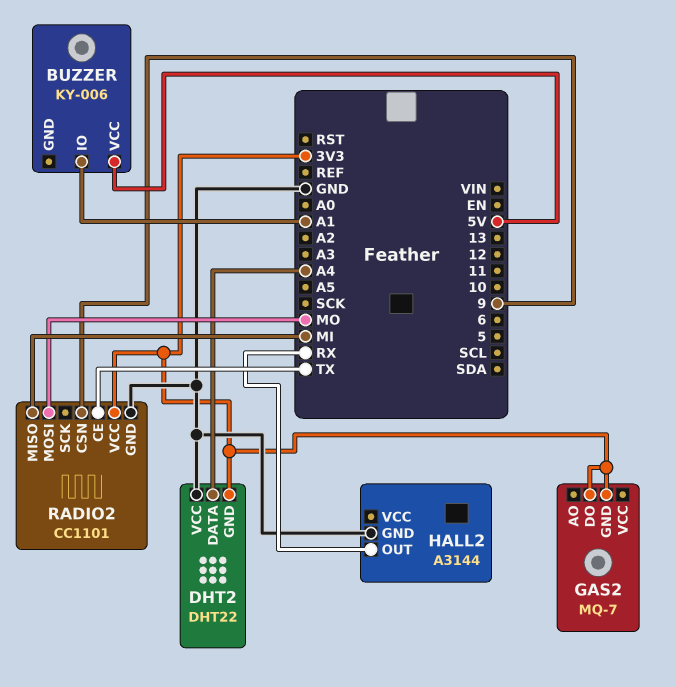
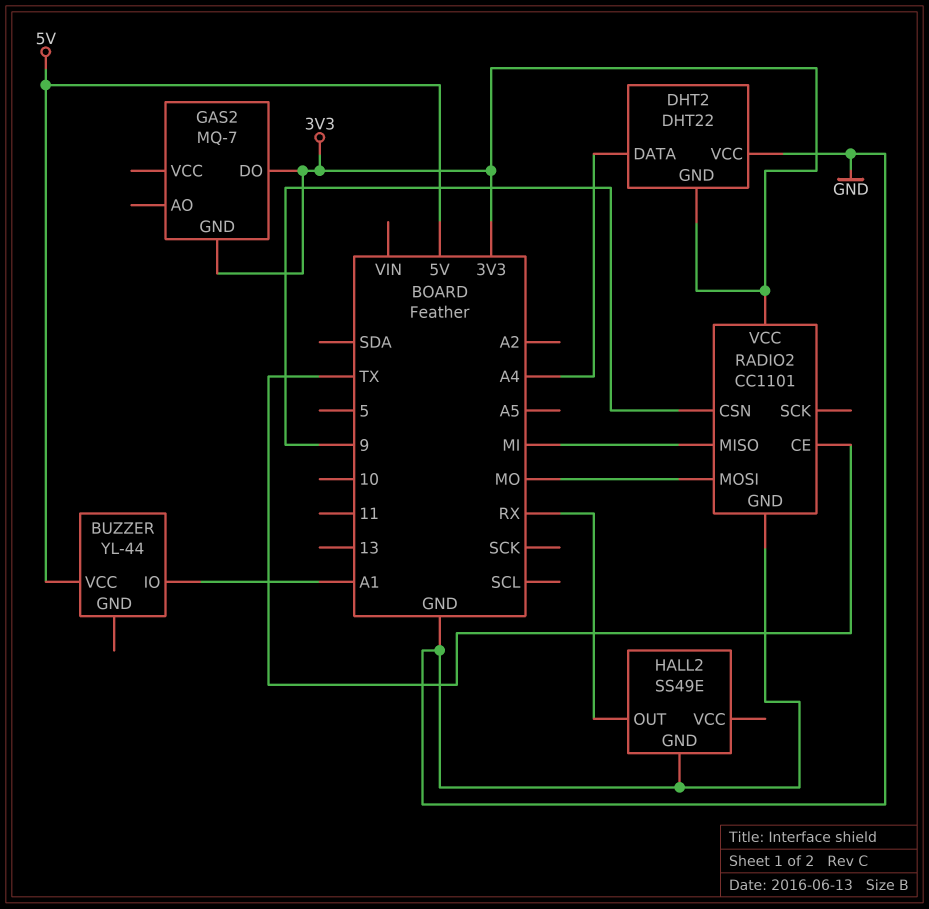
BUZZER: KY-006 -> YL-44
HALL2: A3144 -> SS49E

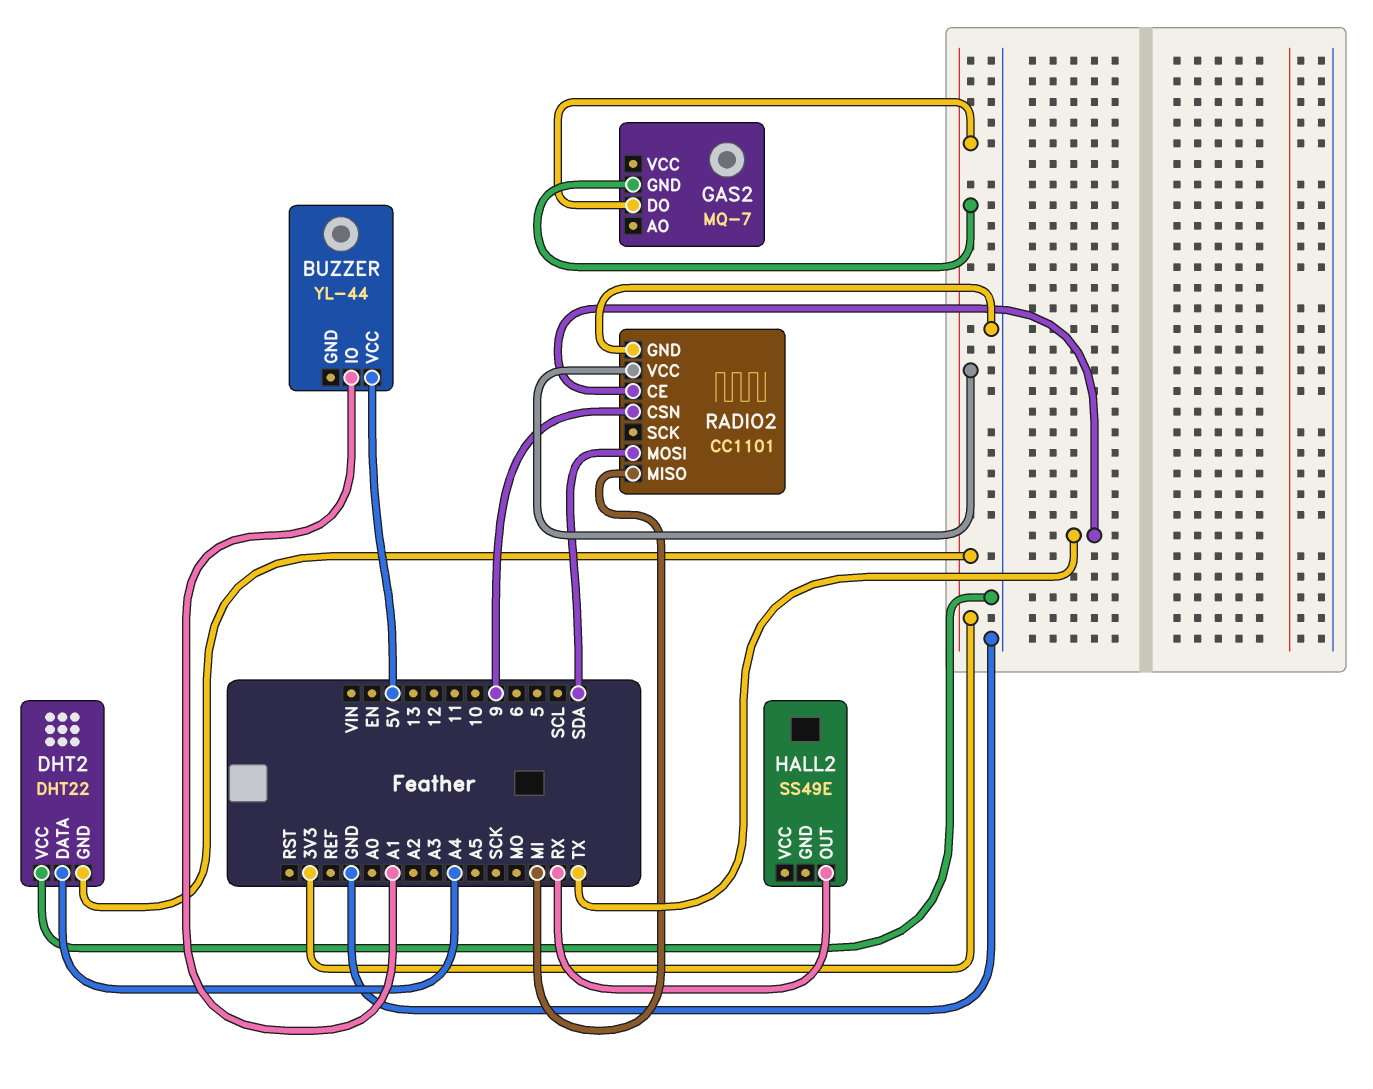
HALL2 pin GND: GND -> none
RADIO2 pin MOSI: MO -> SDA

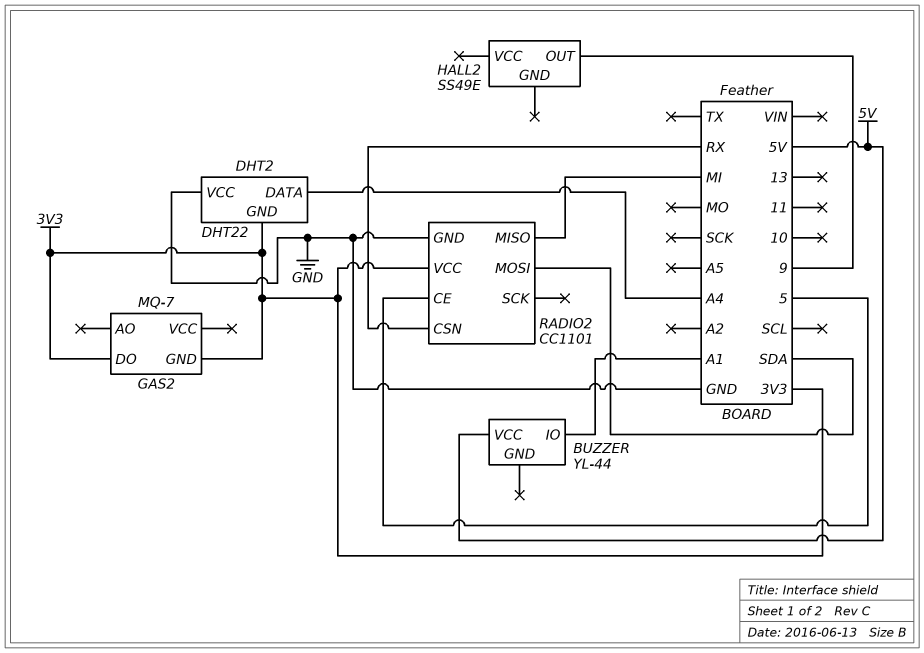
HALL2 pin OUT: RX -> 9
RADIO2 pin CE: TX -> 5
RADIO2 pin CSN: 9 -> RX

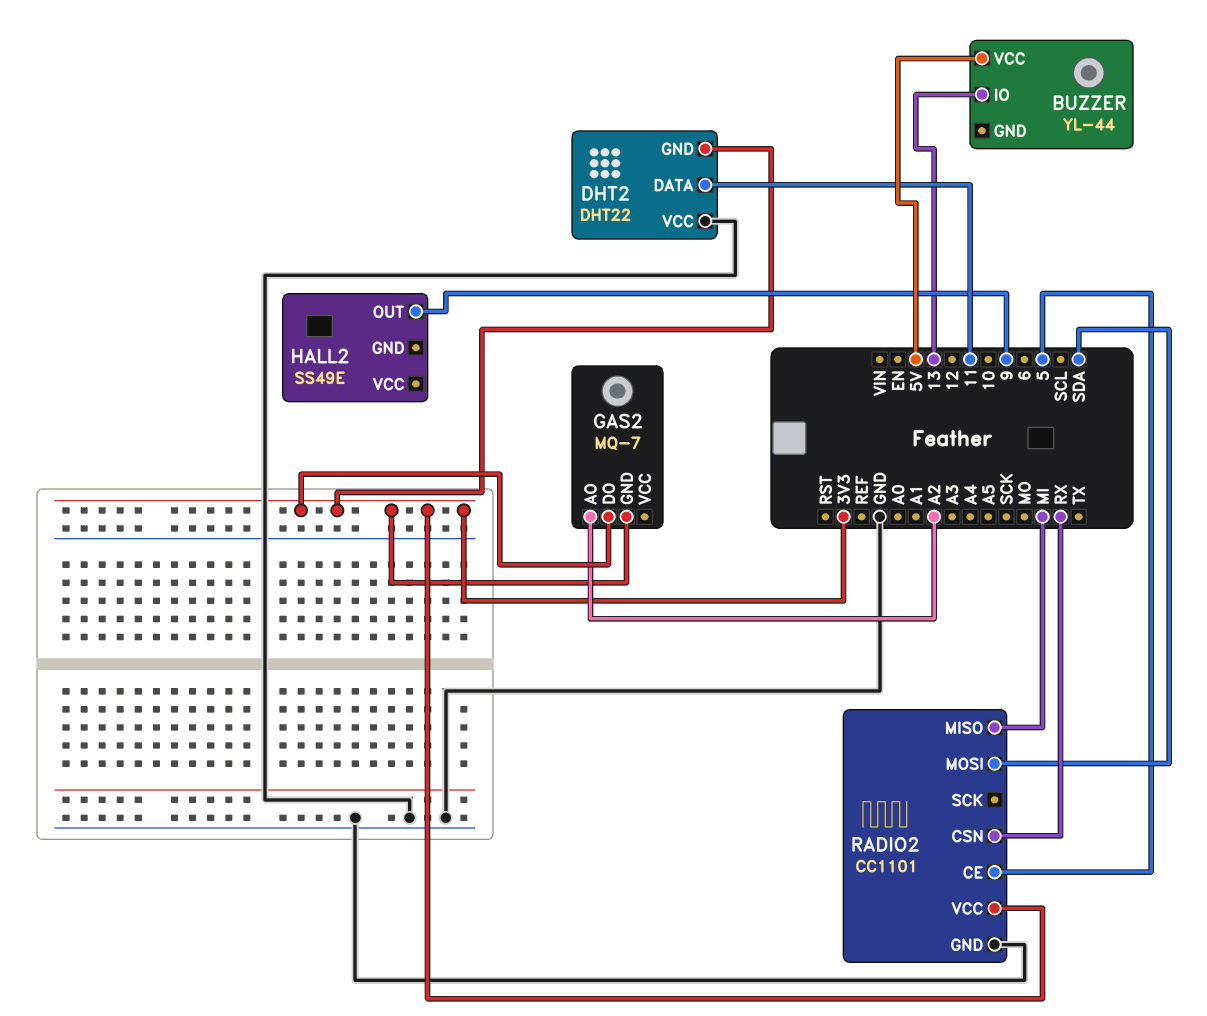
BUZZER pin IO: A1 -> 13
DHT2 pin DATA: A4 -> 11
GAS2 pin AO: none -> A2

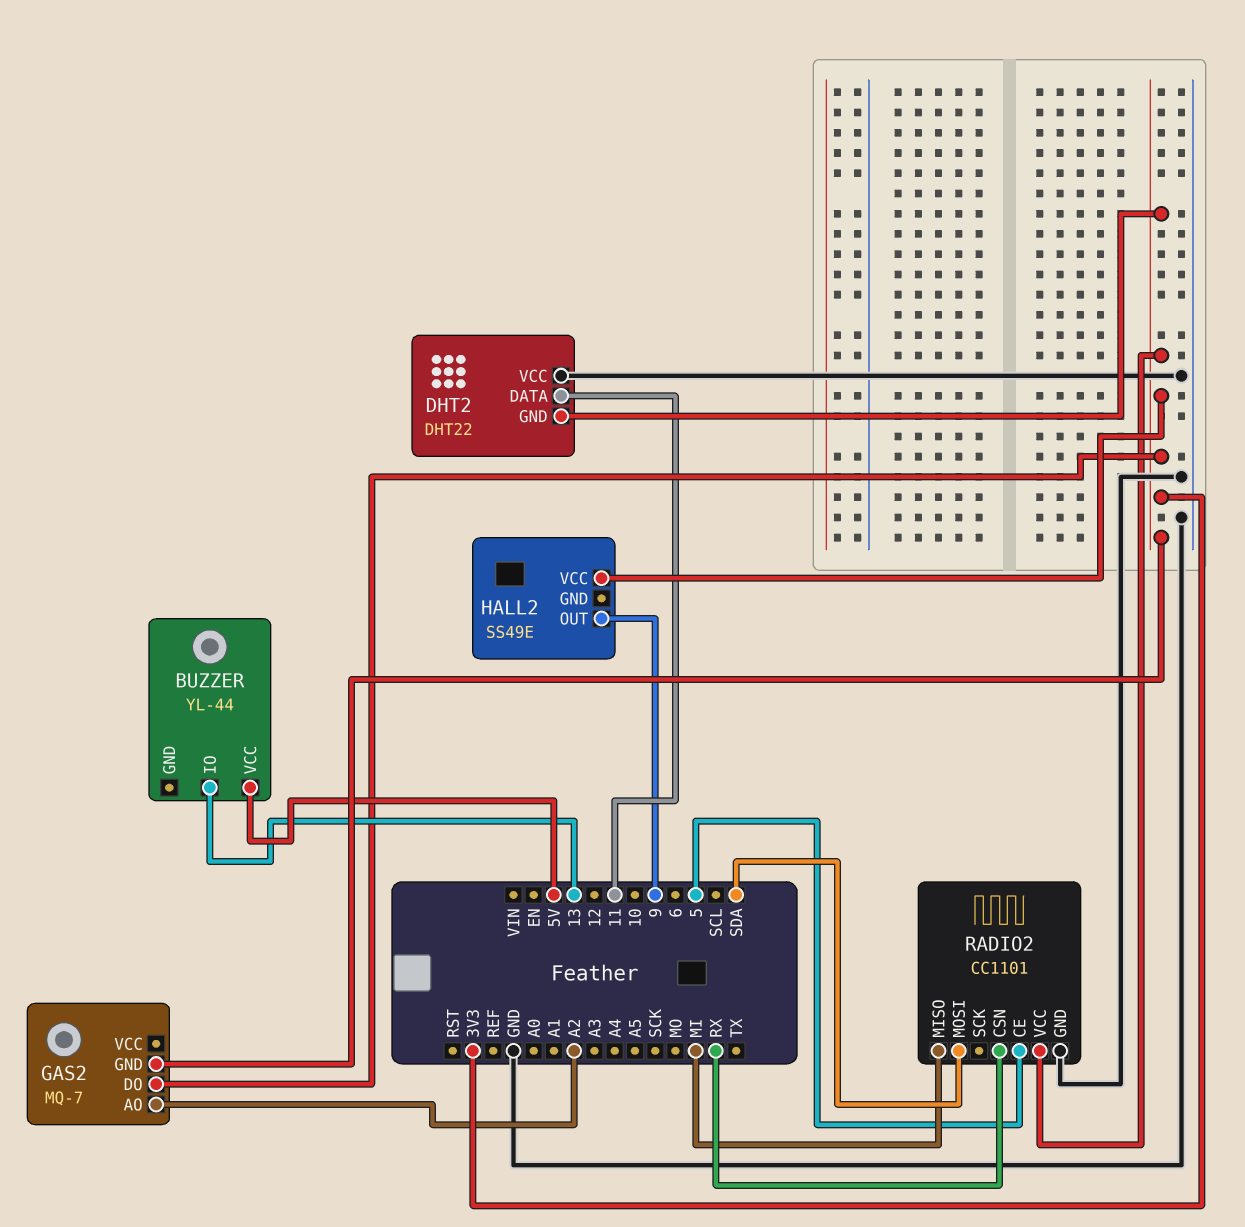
HALL2 pin VCC: none -> 3V3

